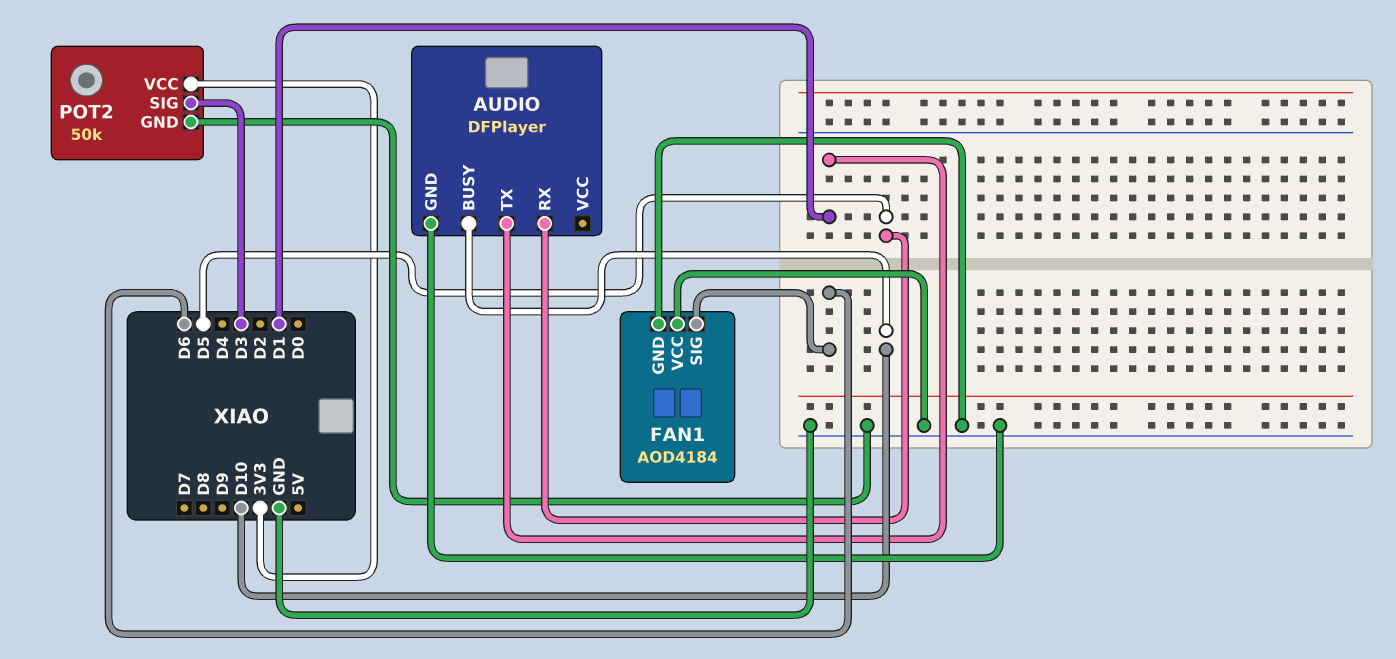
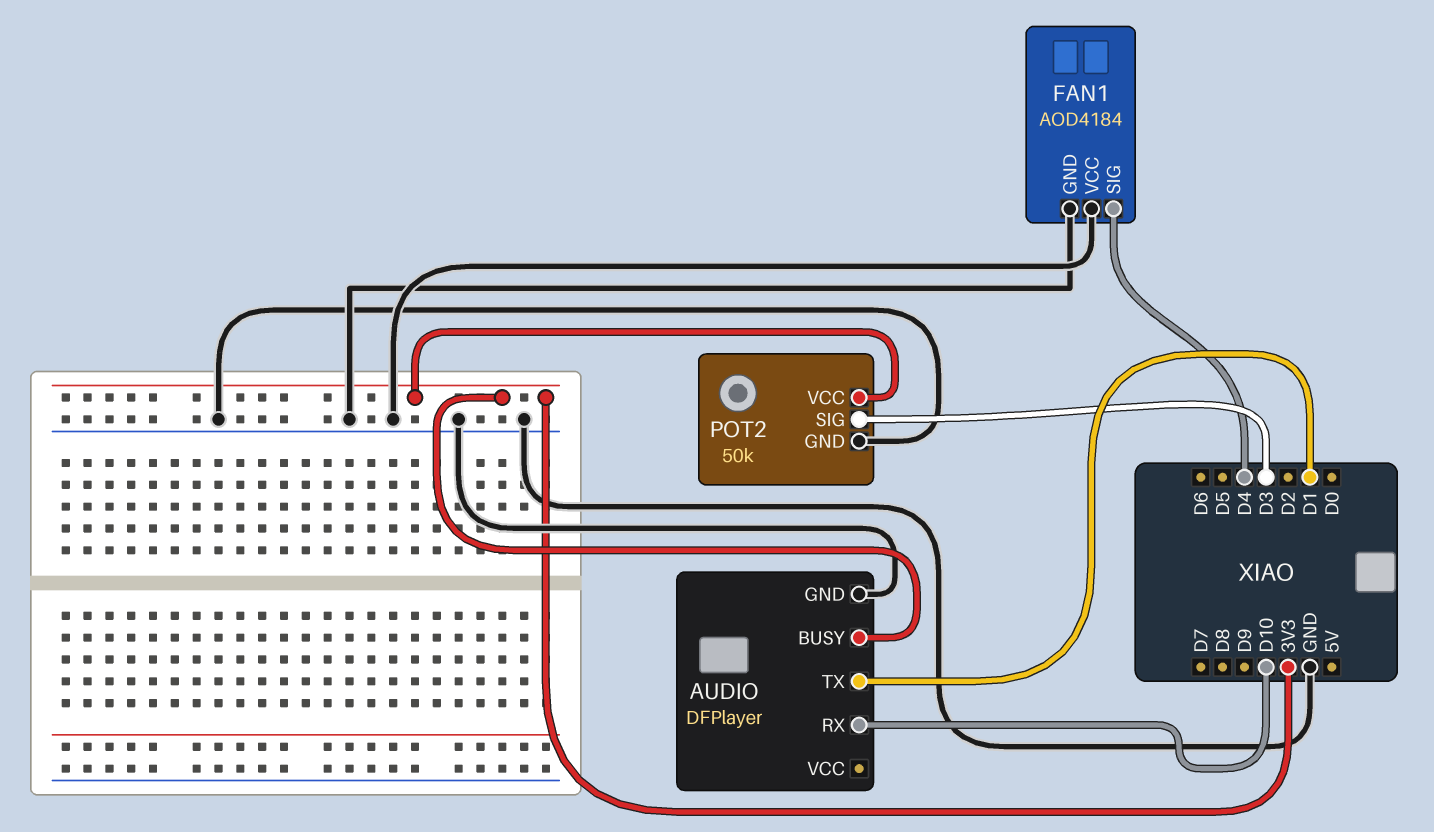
AUDIO pin BUSY: D10 -> 3V3
AUDIO pin RX: D5 -> D10
FAN1 pin SIG: D6 -> D4

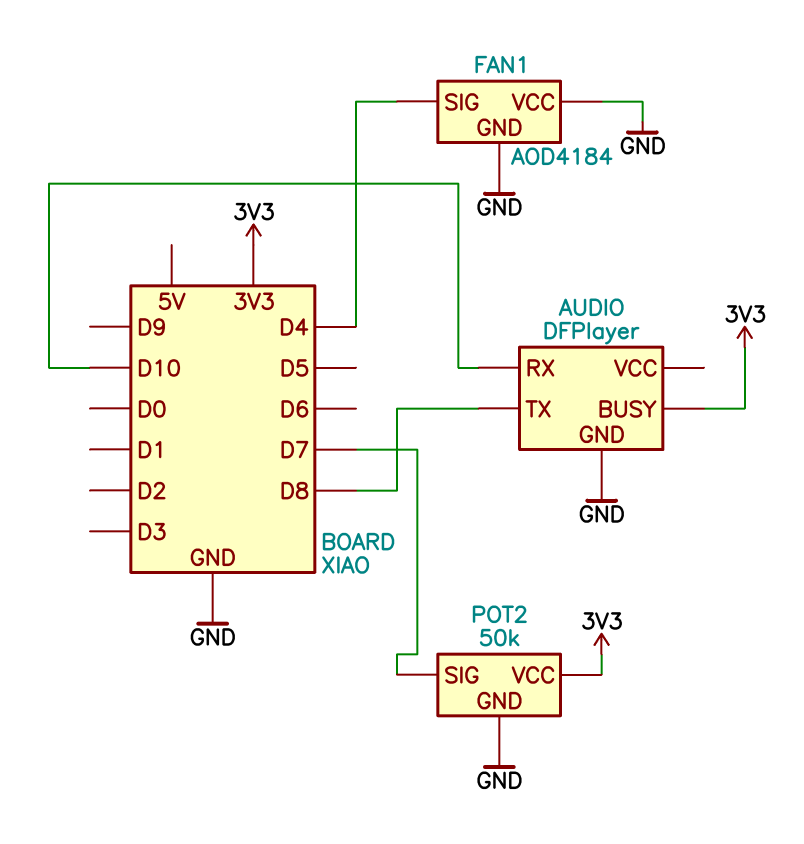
AUDIO pin TX: D1 -> D8
POT2 pin SIG: D3 -> D7

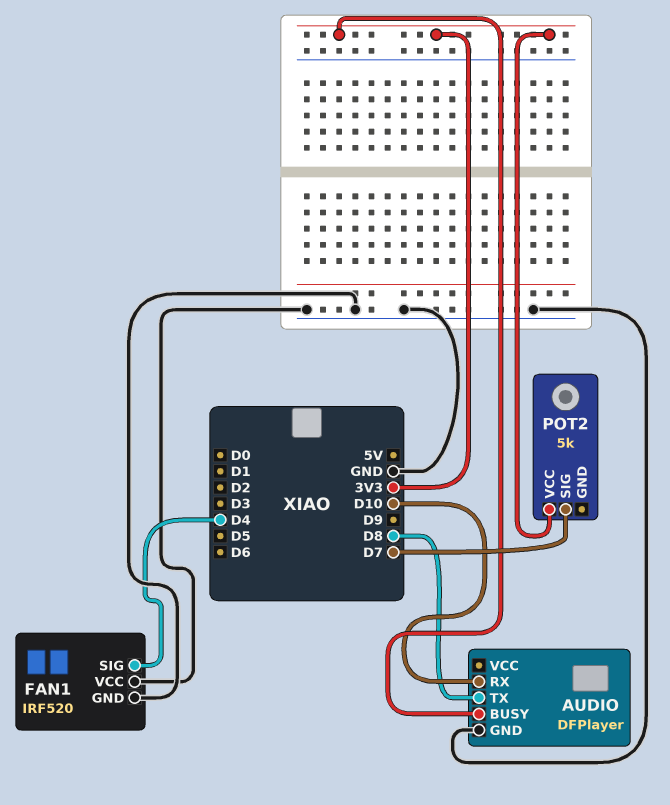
FAN1: AOD4184 -> IRF520
POT2: 50k -> 5k
POT2 pin GND: GND -> none

